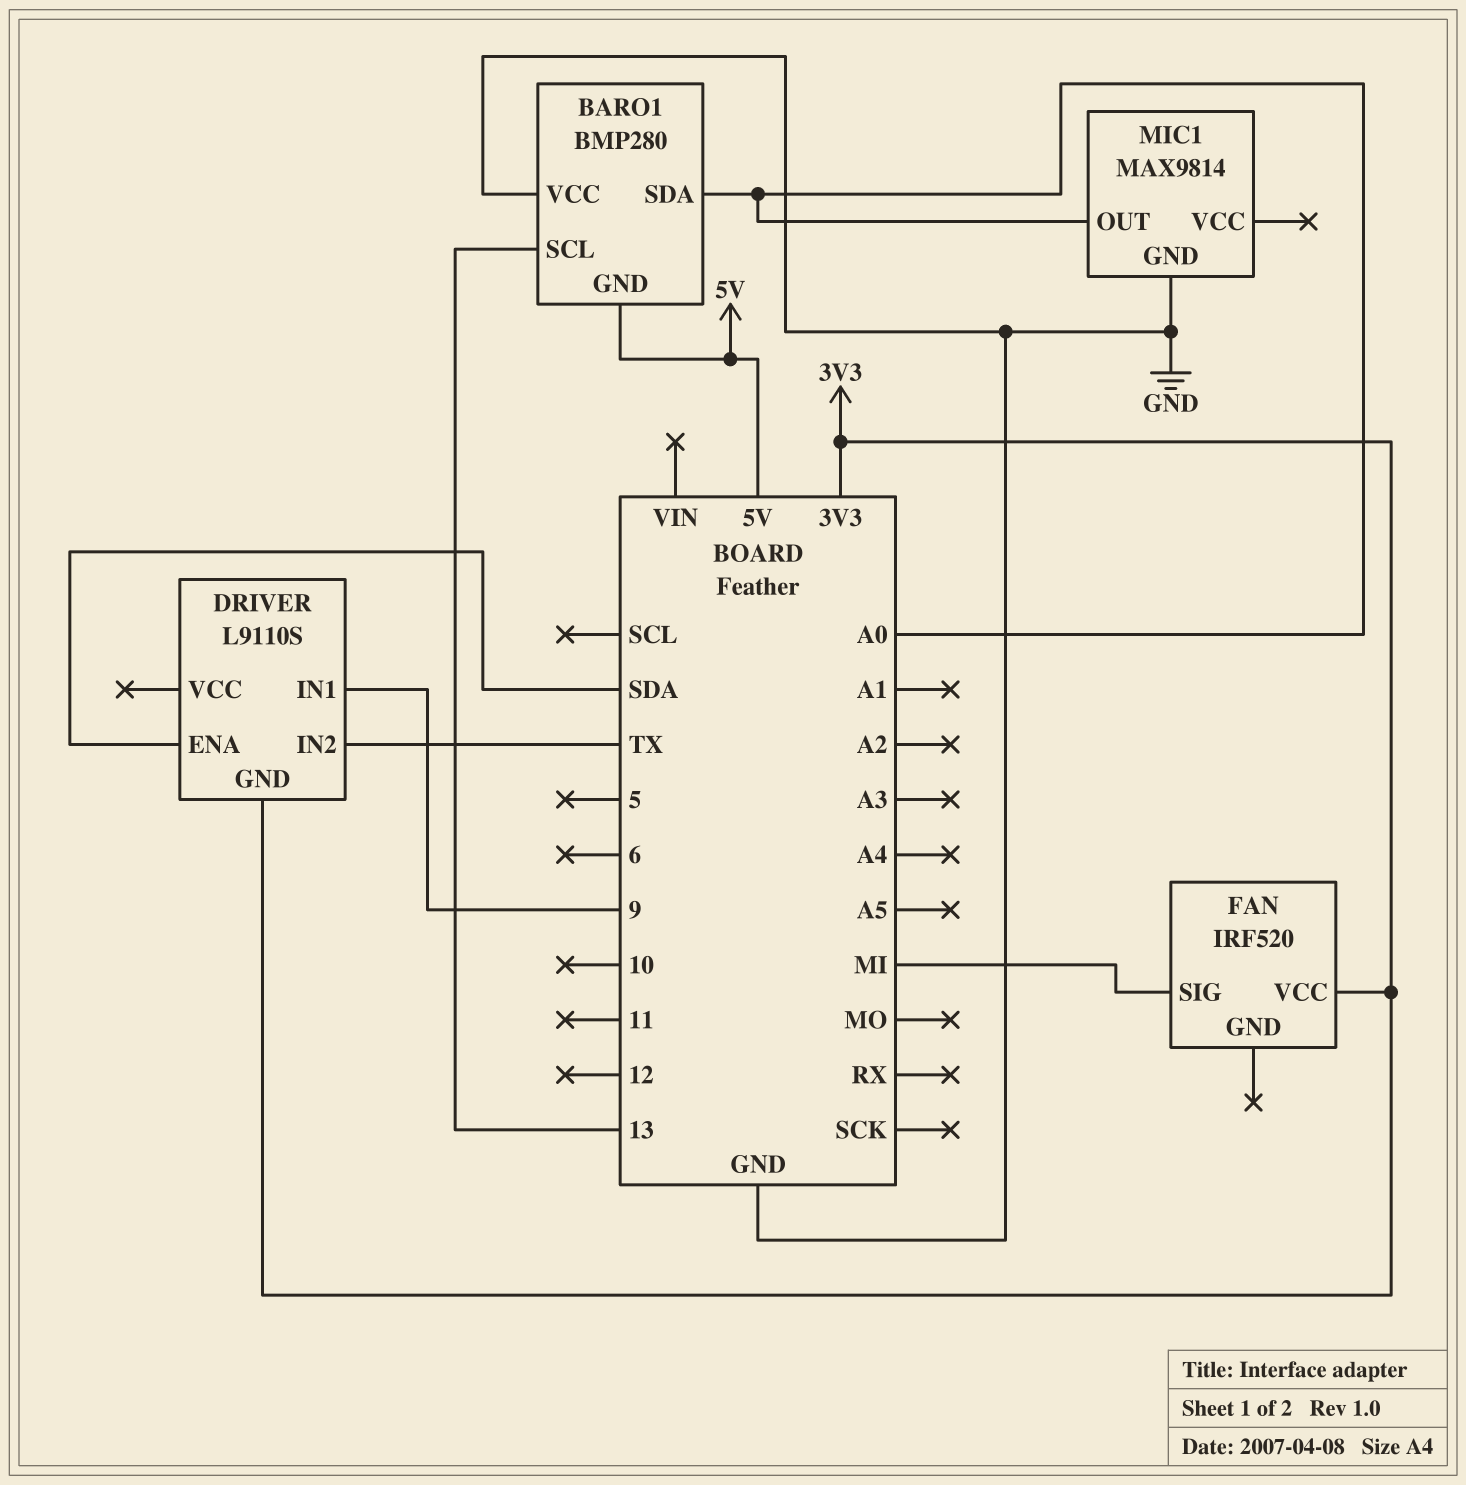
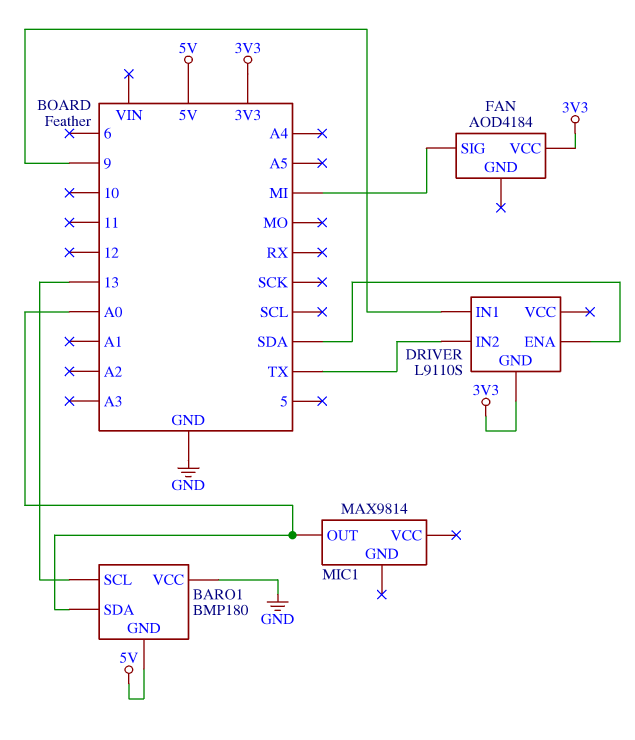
BARO1: BMP280 -> BMP180
FAN: IRF520 -> AOD4184
MIC1 pin GND: GND -> none

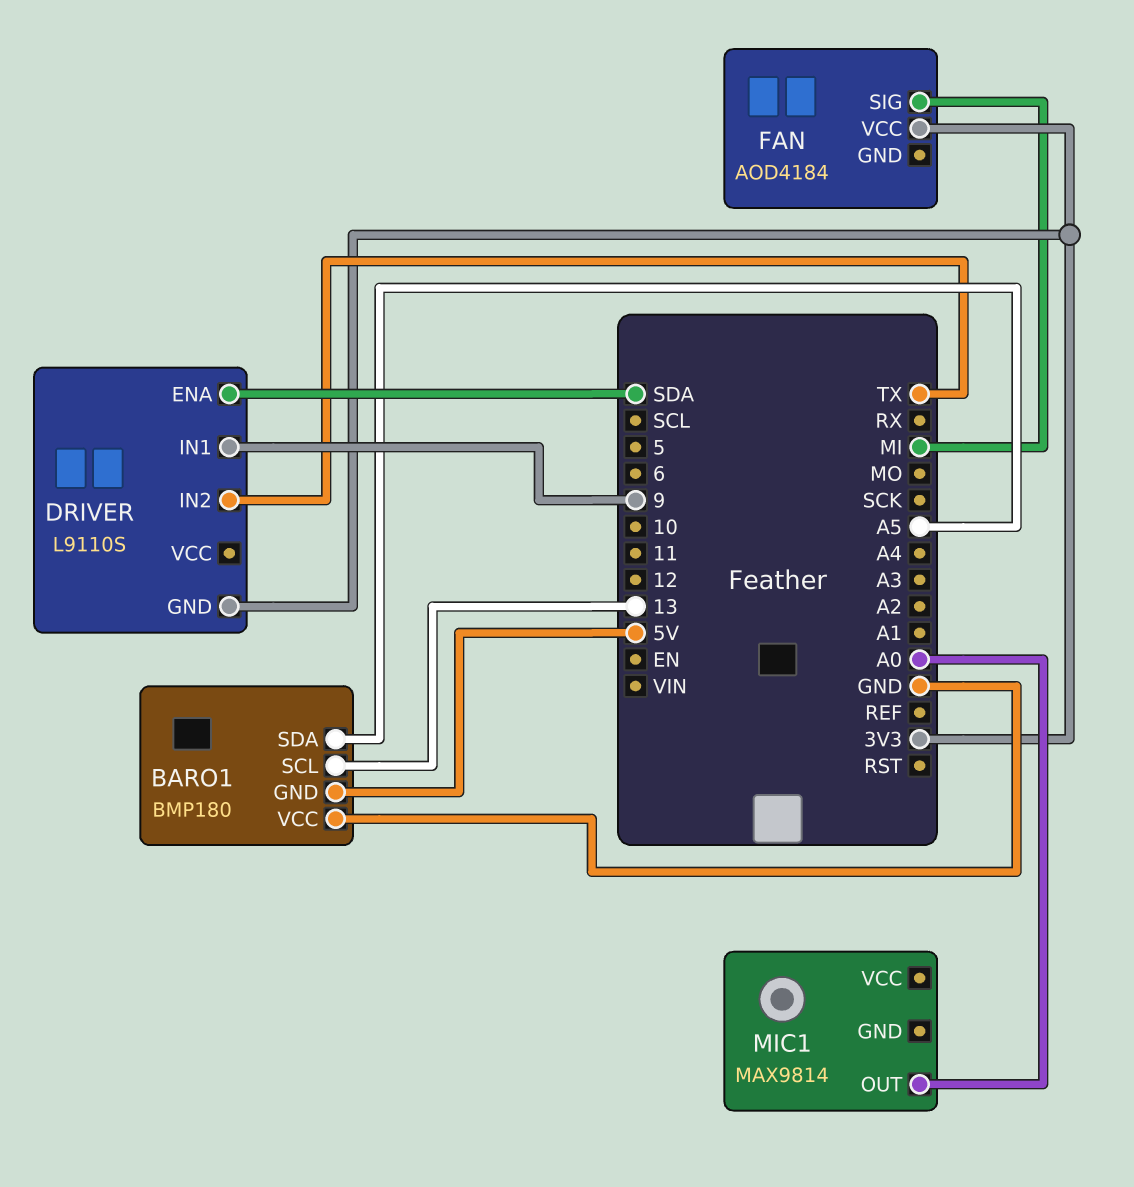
BARO1 pin SDA: A0 -> A5

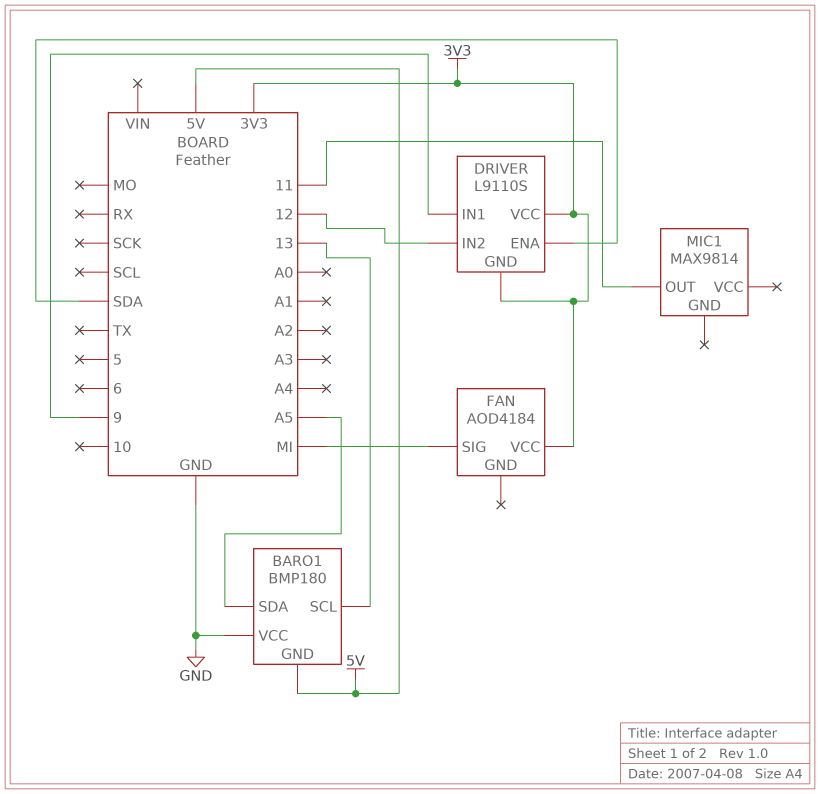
DRIVER pin IN2: TX -> 12
DRIVER pin VCC: none -> 3V3
MIC1 pin OUT: A0 -> 11

